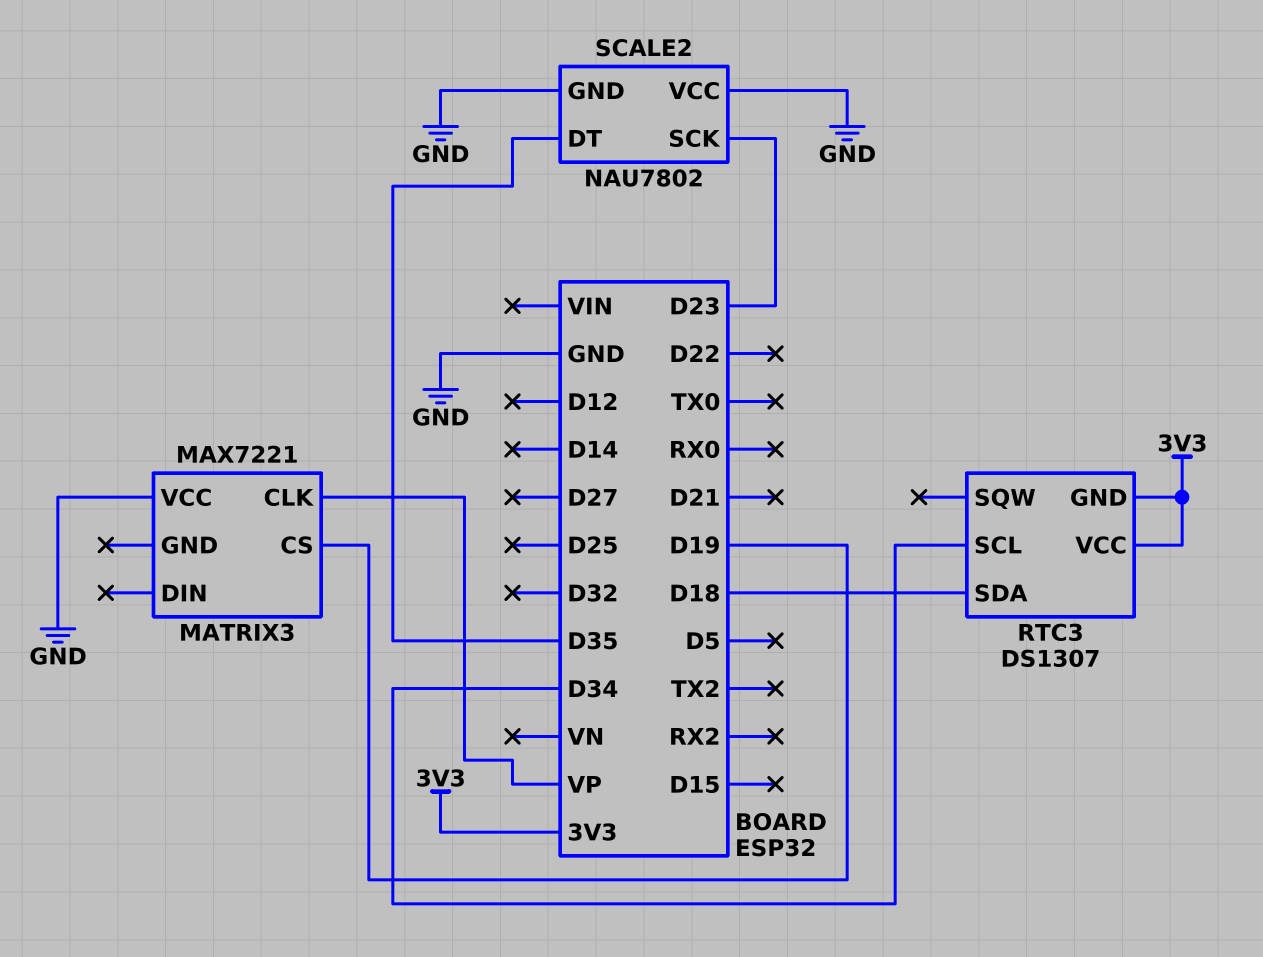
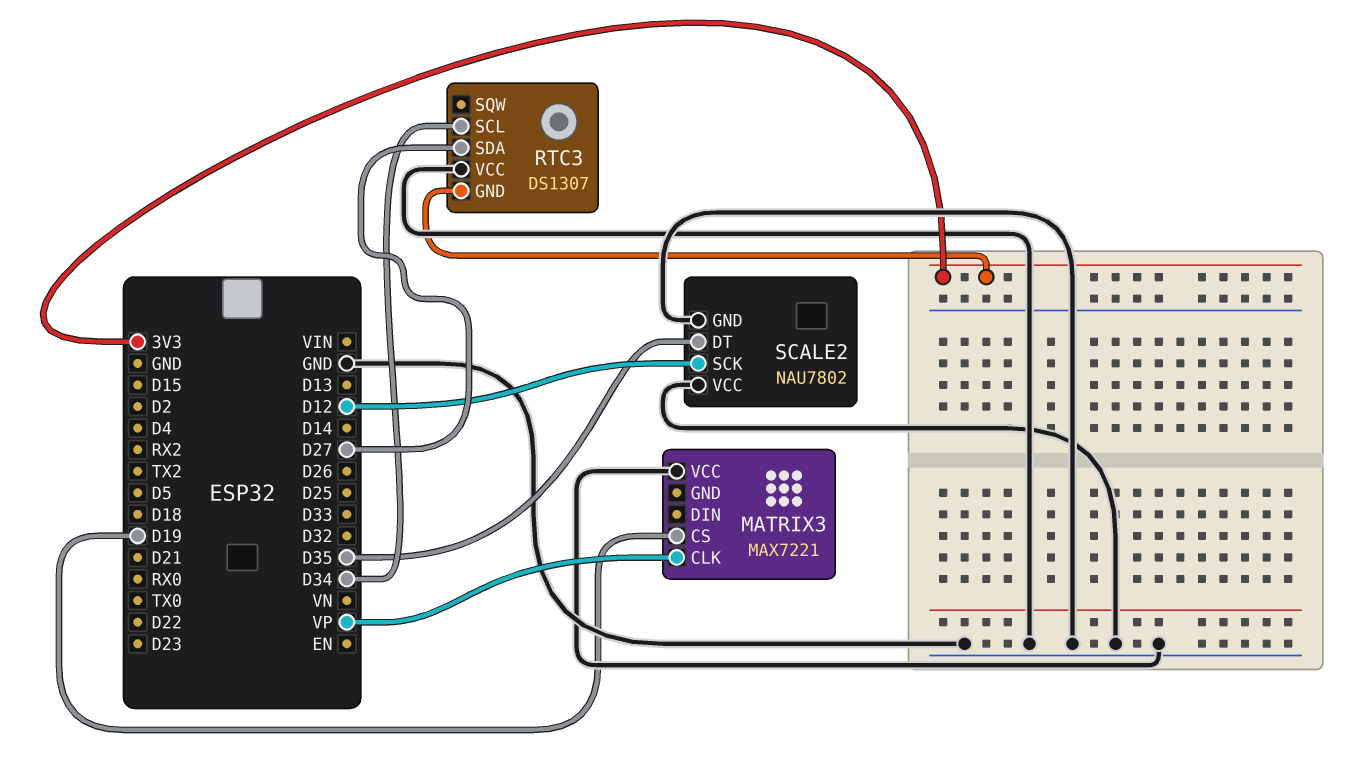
RTC3 pin SDA: D18 -> D27
RTC3 pin VCC: 3V3 -> GND
SCALE2 pin SCK: D23 -> D12

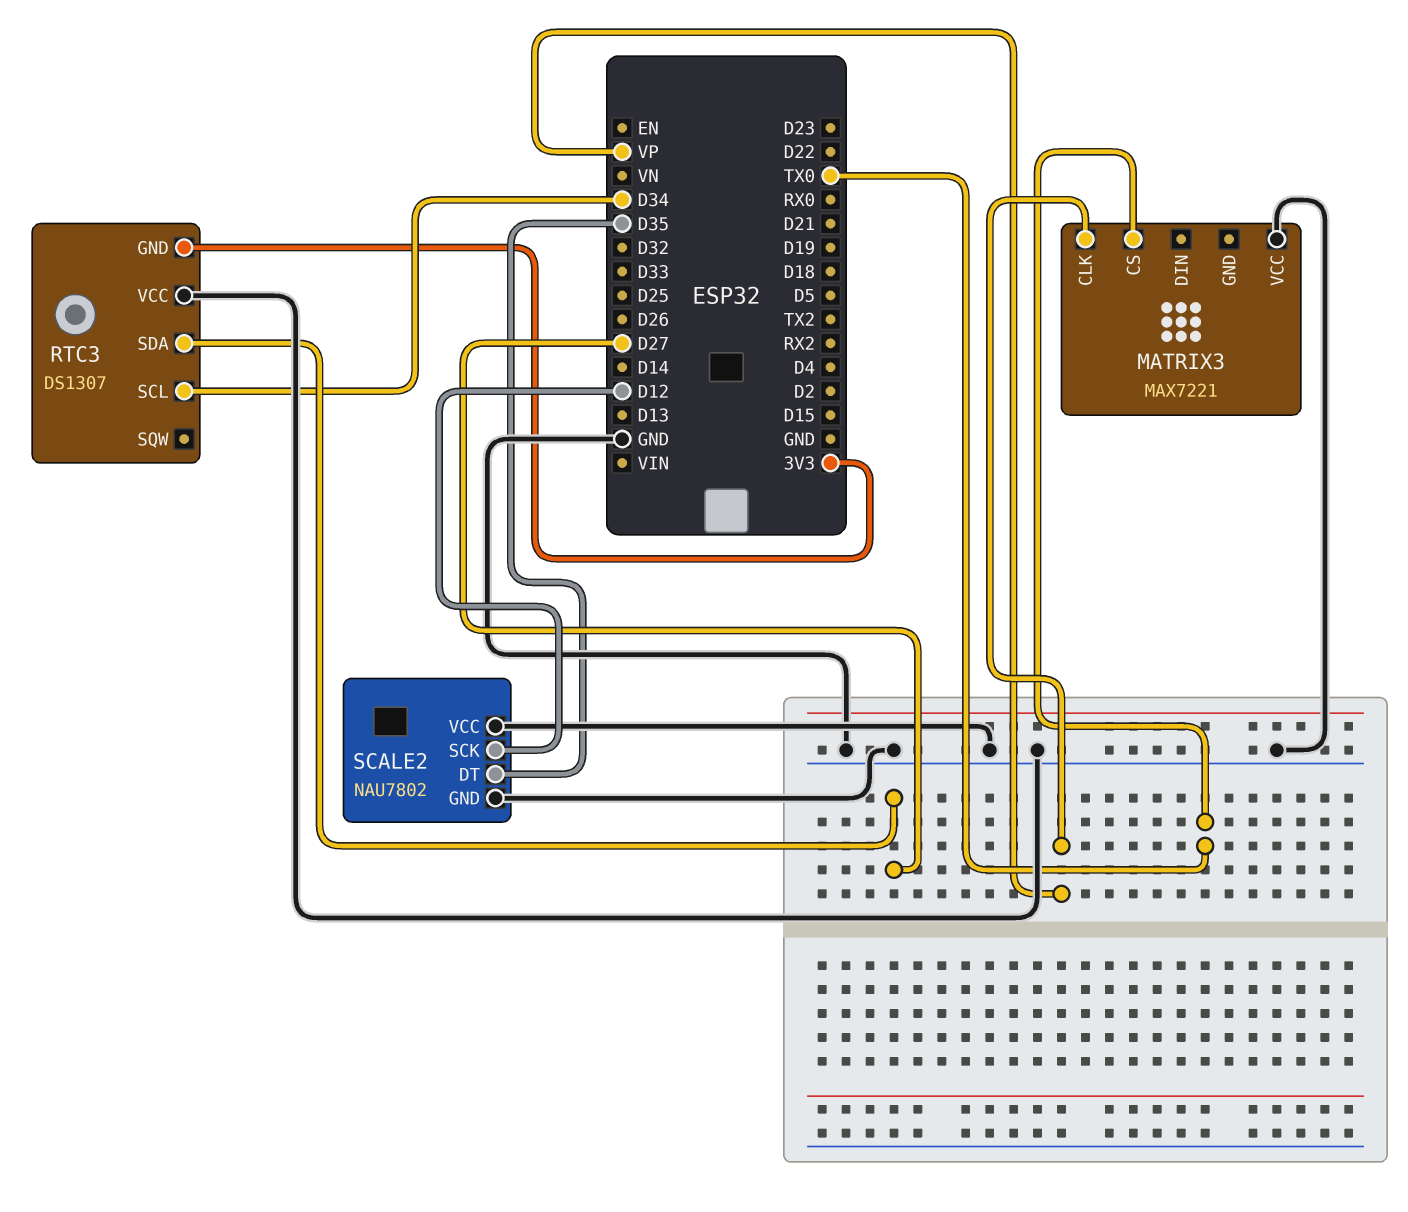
MATRIX3 pin CS: D19 -> TX0

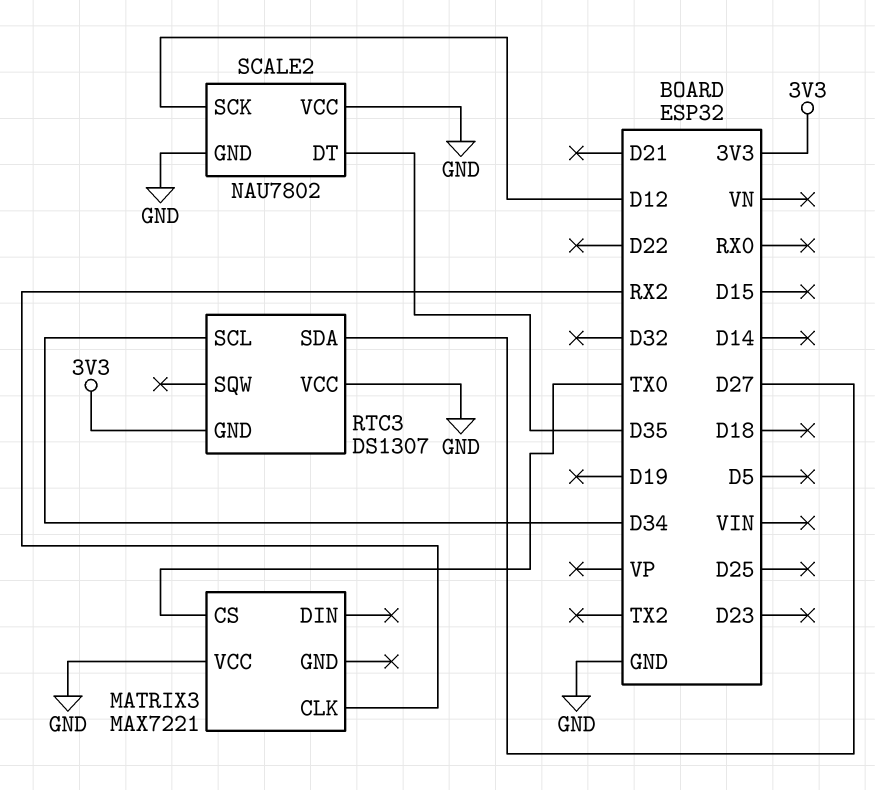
MATRIX3 pin CLK: VP -> RX2

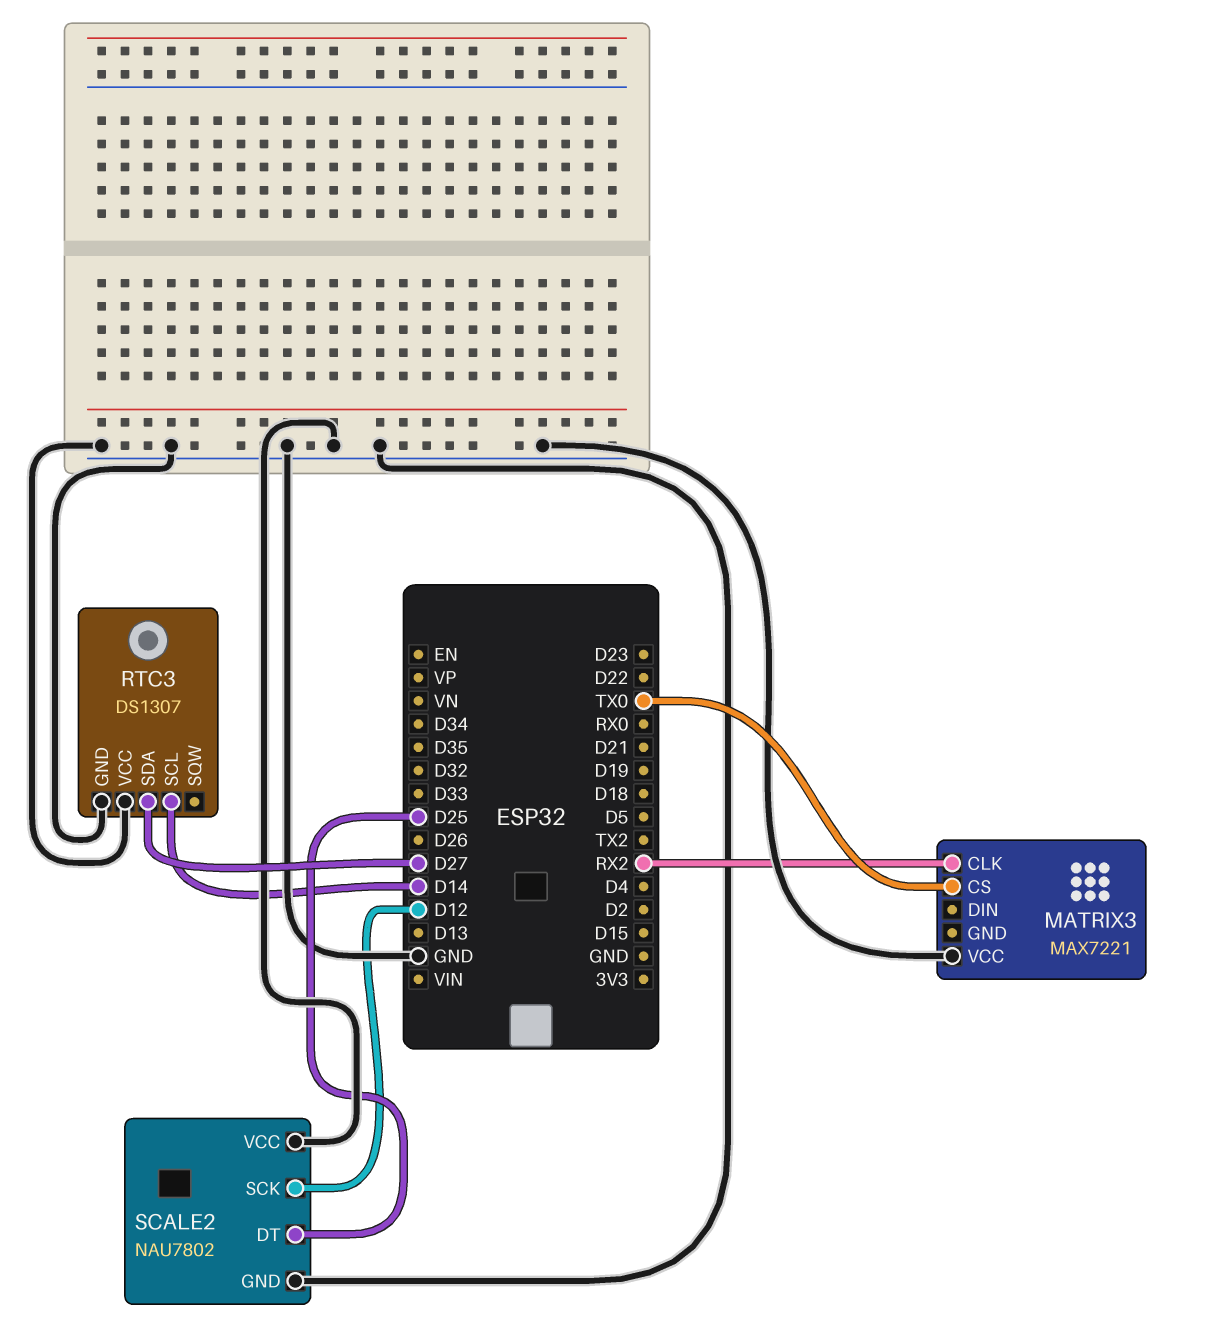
RTC3 pin GND: 3V3 -> GND
RTC3 pin SCL: D34 -> D14
SCALE2 pin DT: D35 -> D25

